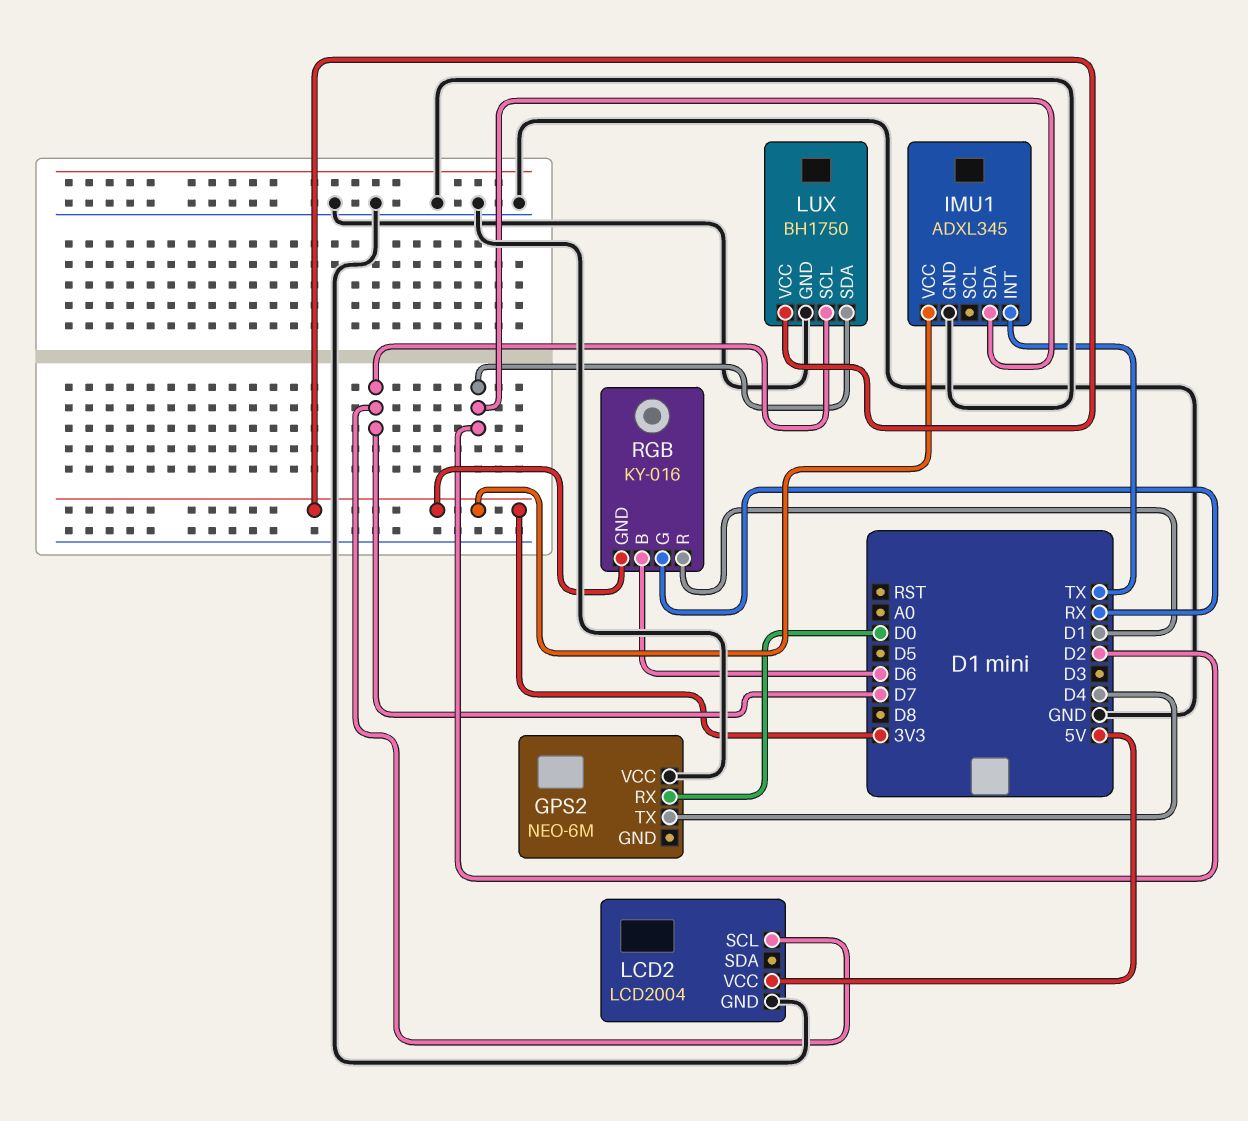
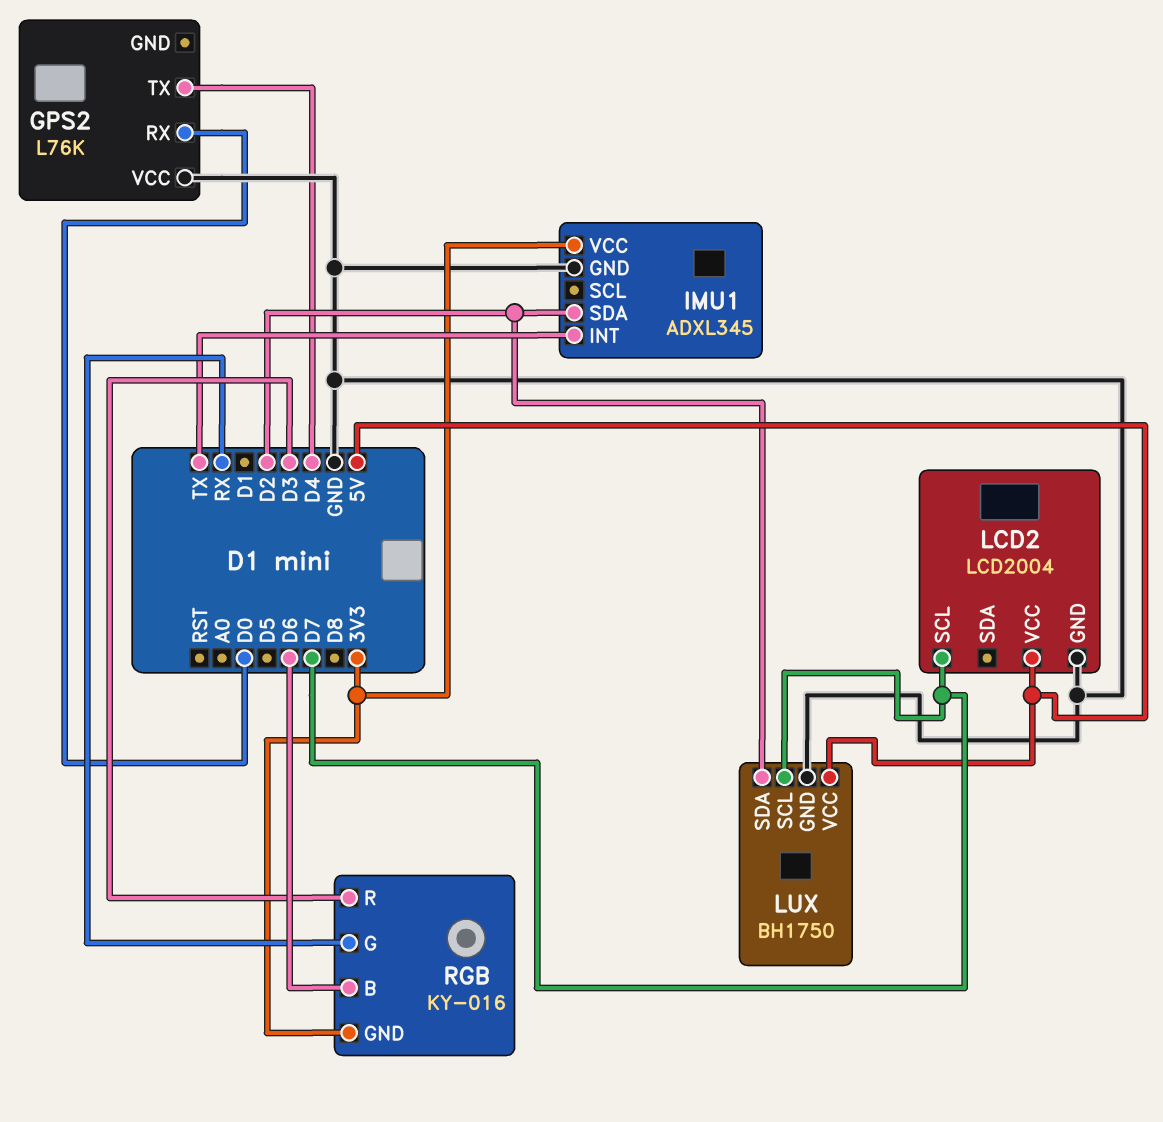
GPS2: NEO-6M -> L76K
LUX pin VCC: 3V3 -> 5V
RGB pin R: D1 -> D3

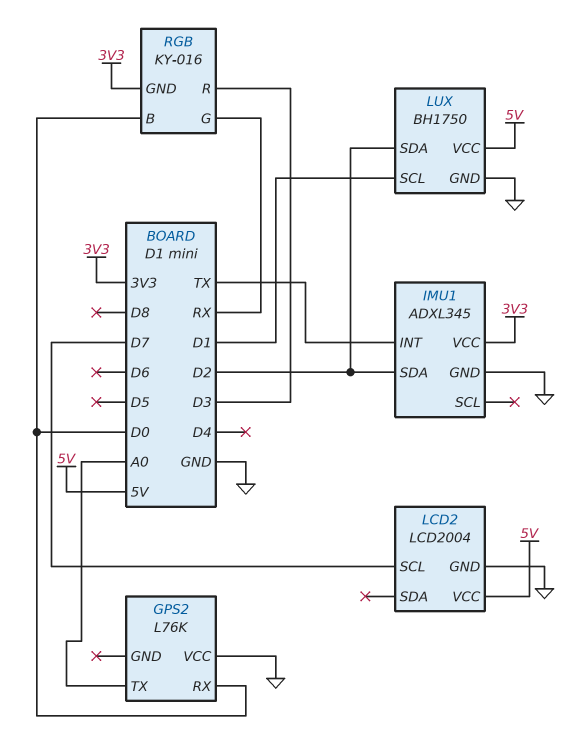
GPS2 pin TX: D4 -> A0
LUX pin SCL: D7 -> D1
RGB pin B: D6 -> D0

